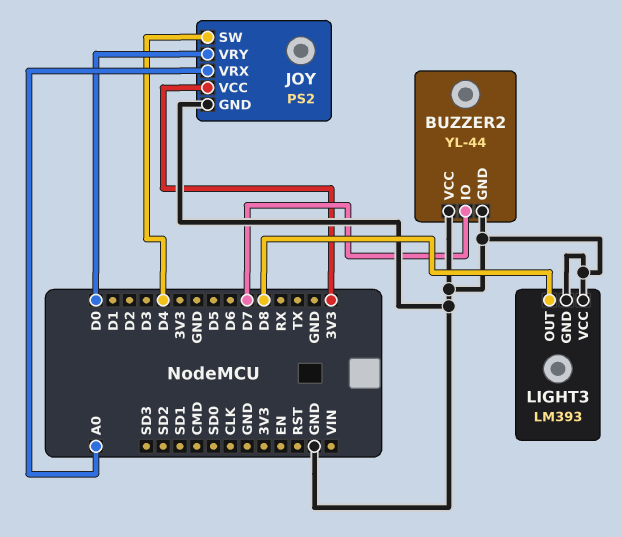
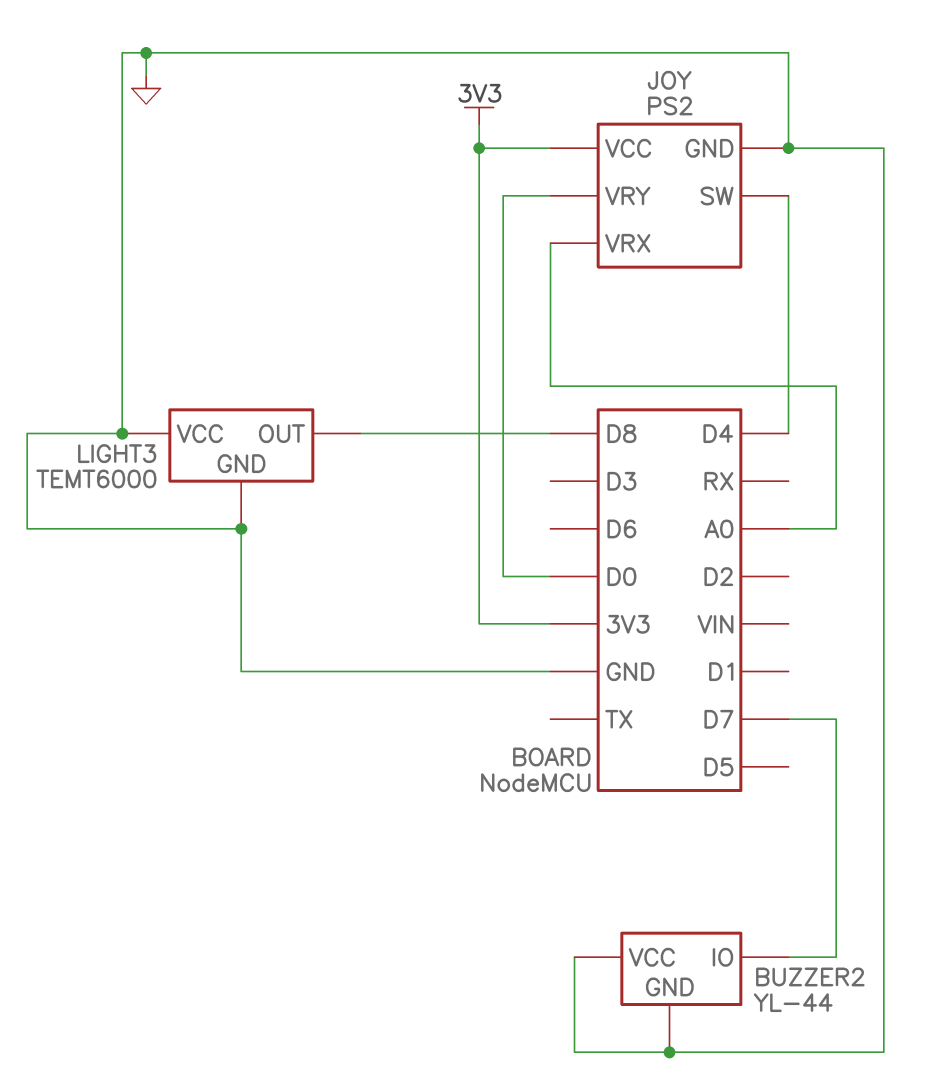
LIGHT3: LM393 -> TEMT6000

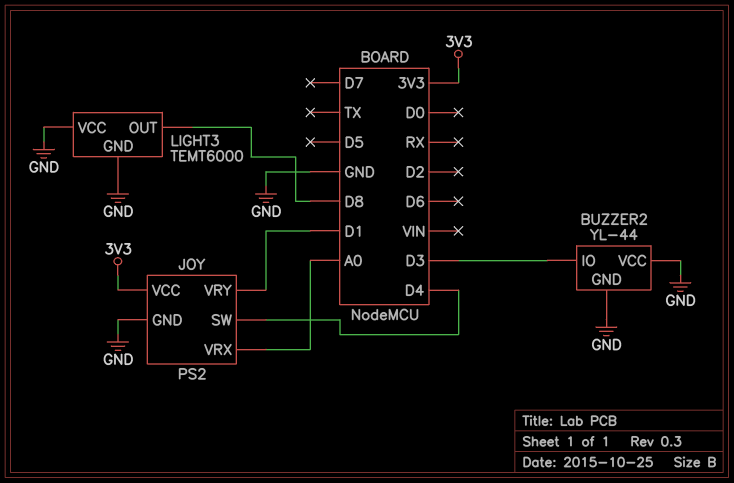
BUZZER2 pin IO: D7 -> D3
JOY pin VRY: D0 -> D1

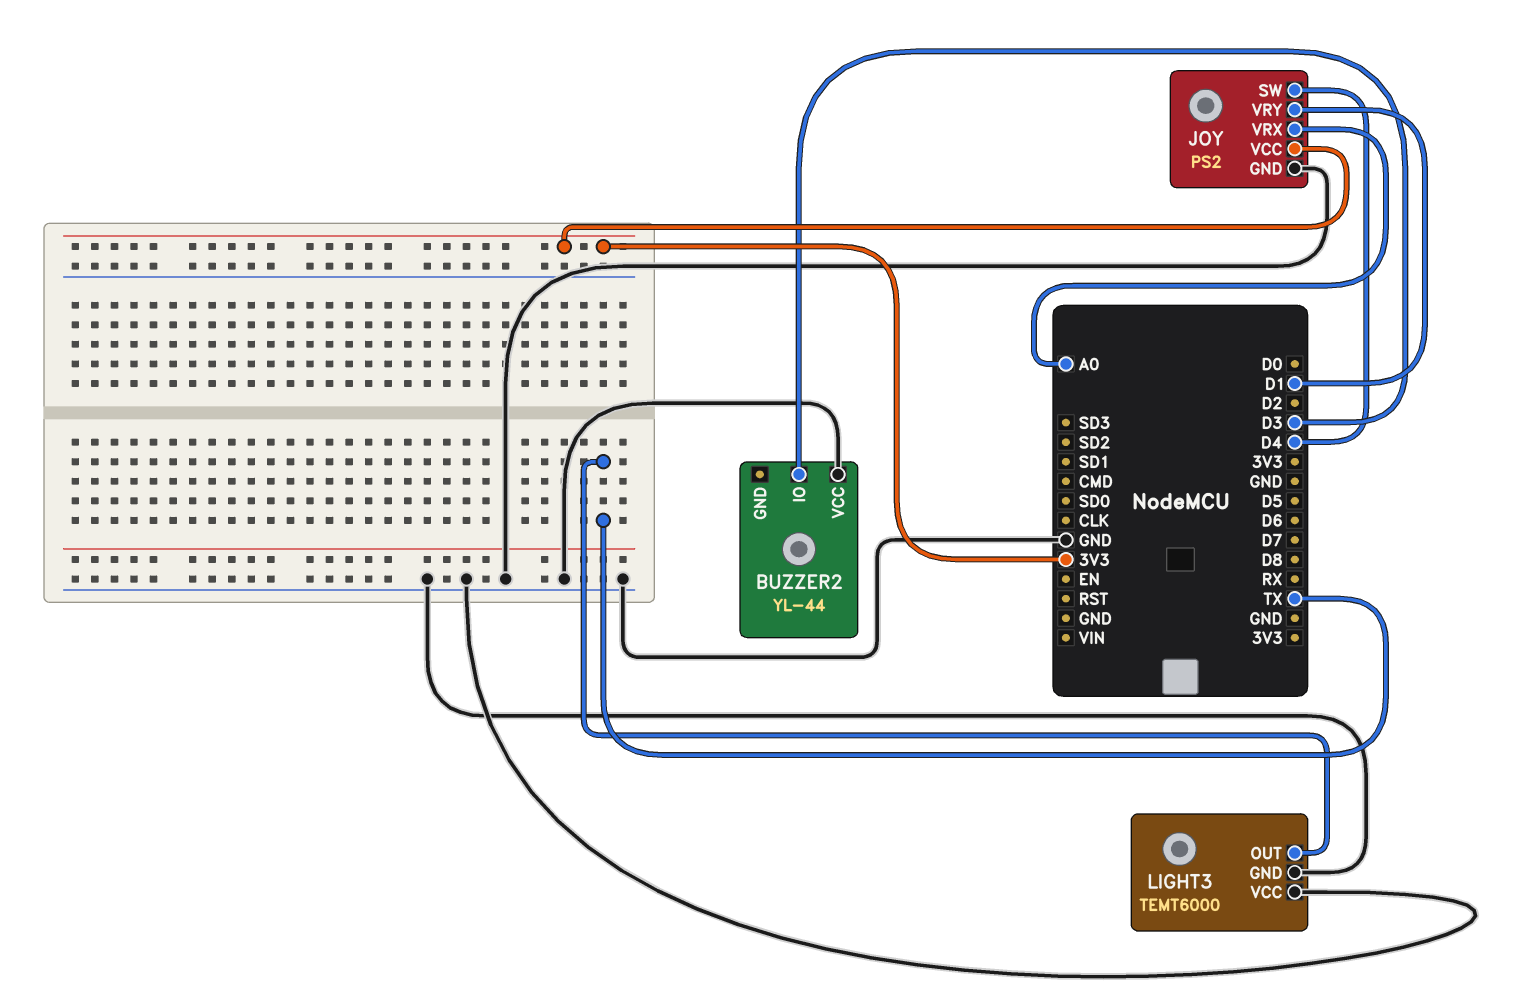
BUZZER2 pin GND: GND -> none
LIGHT3 pin OUT: D8 -> TX

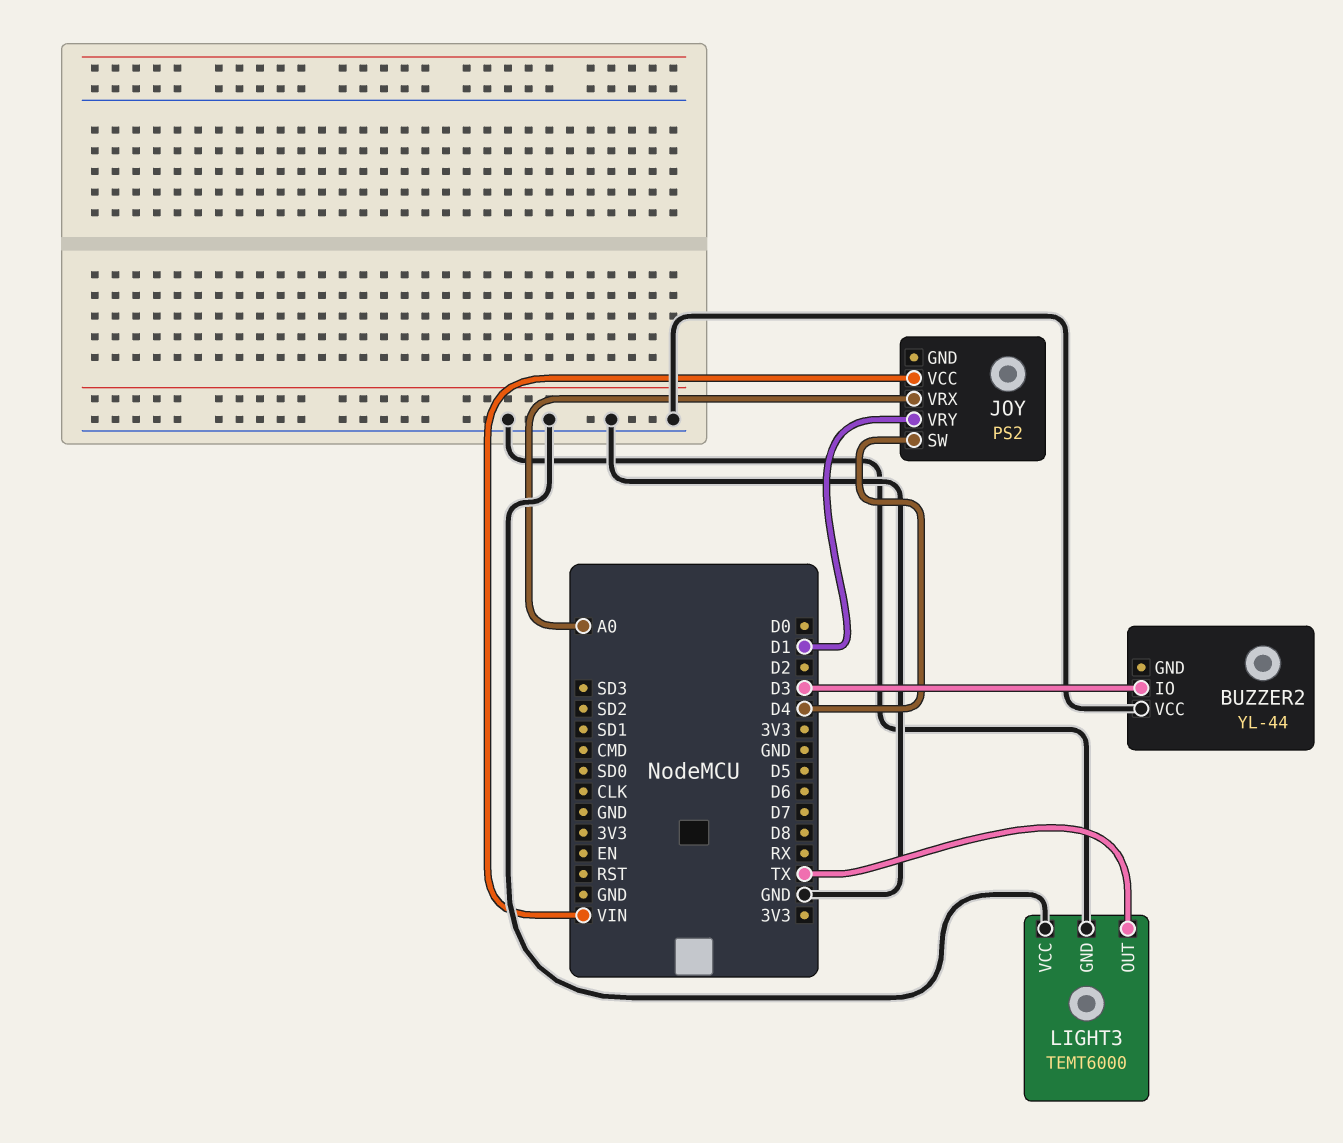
JOY pin GND: GND -> none
JOY pin VCC: 3V3 -> VIN

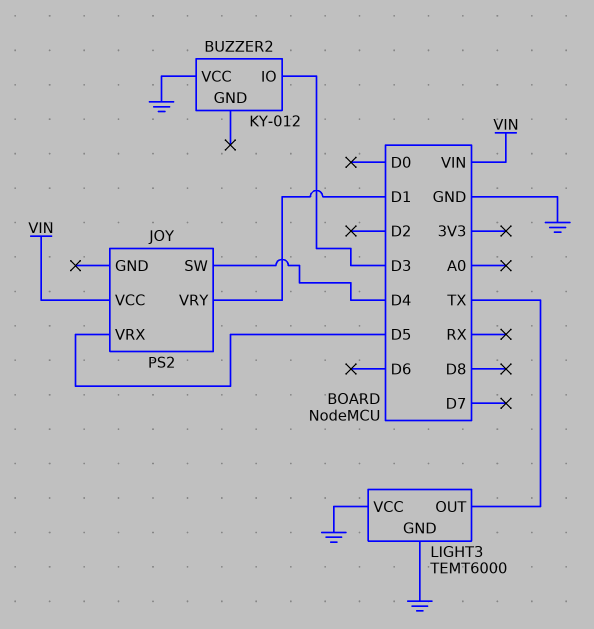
BUZZER2: YL-44 -> KY-012
JOY pin VRX: A0 -> D5

